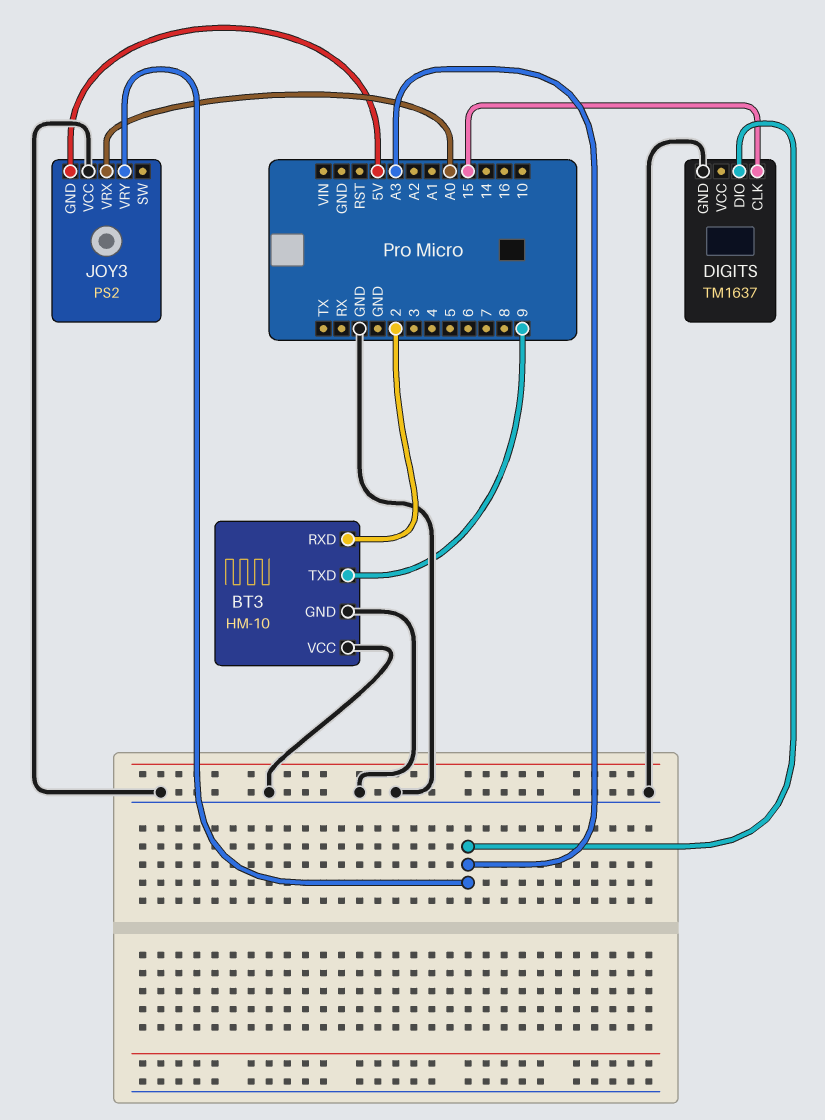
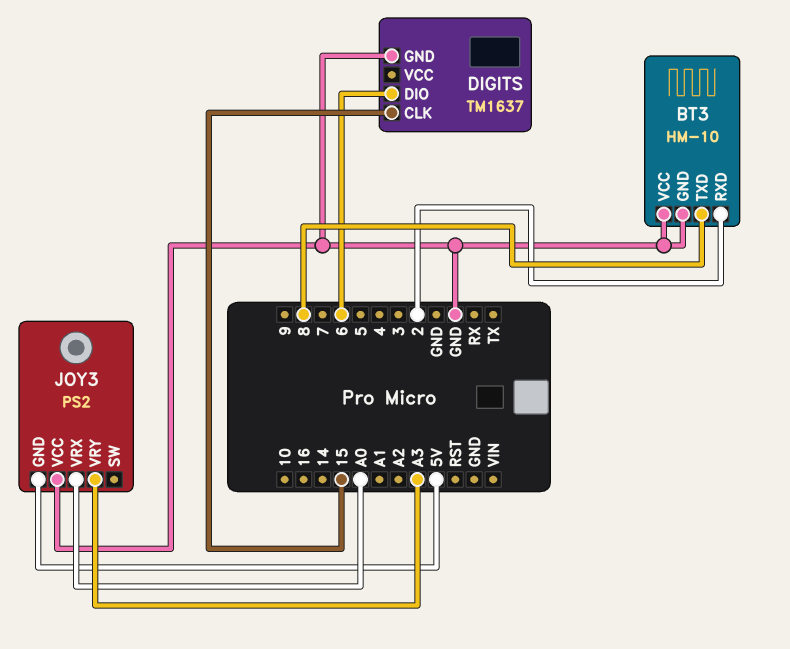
BT3 pin TXD: 9 -> 8
DIGITS pin DIO: A3 -> 6

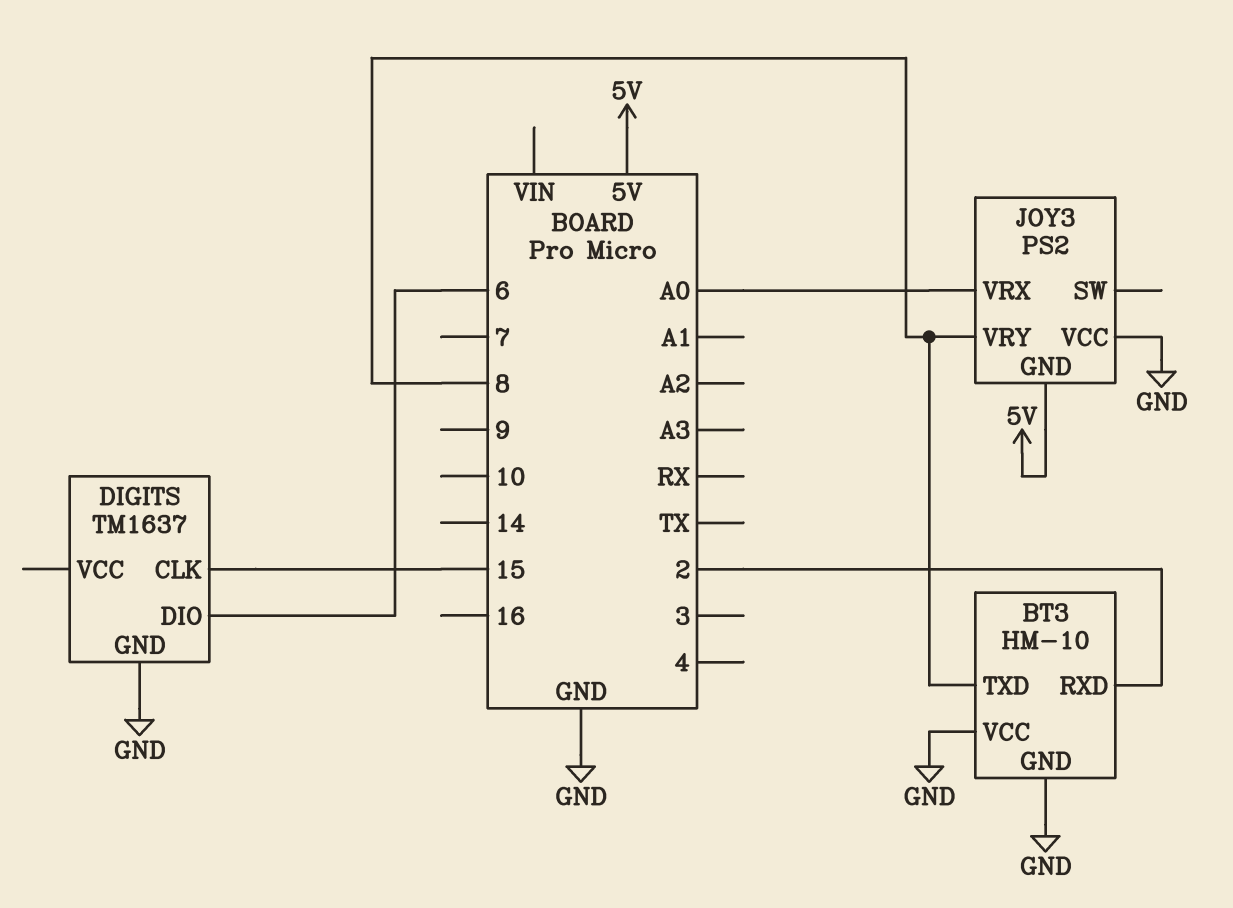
JOY3 pin VRY: A3 -> 8

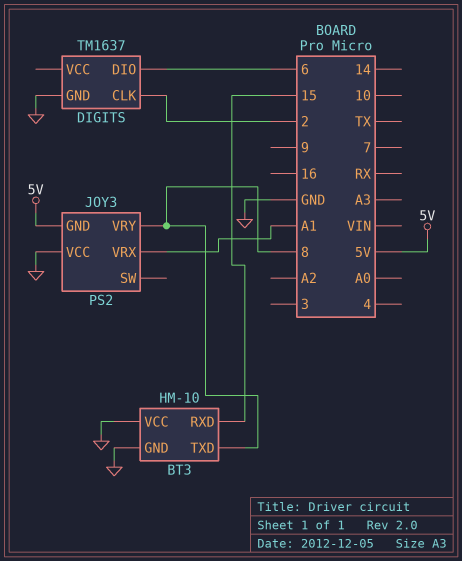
BT3 pin RXD: 2 -> 15
DIGITS pin CLK: 15 -> 2
JOY3 pin VRX: A0 -> A1

